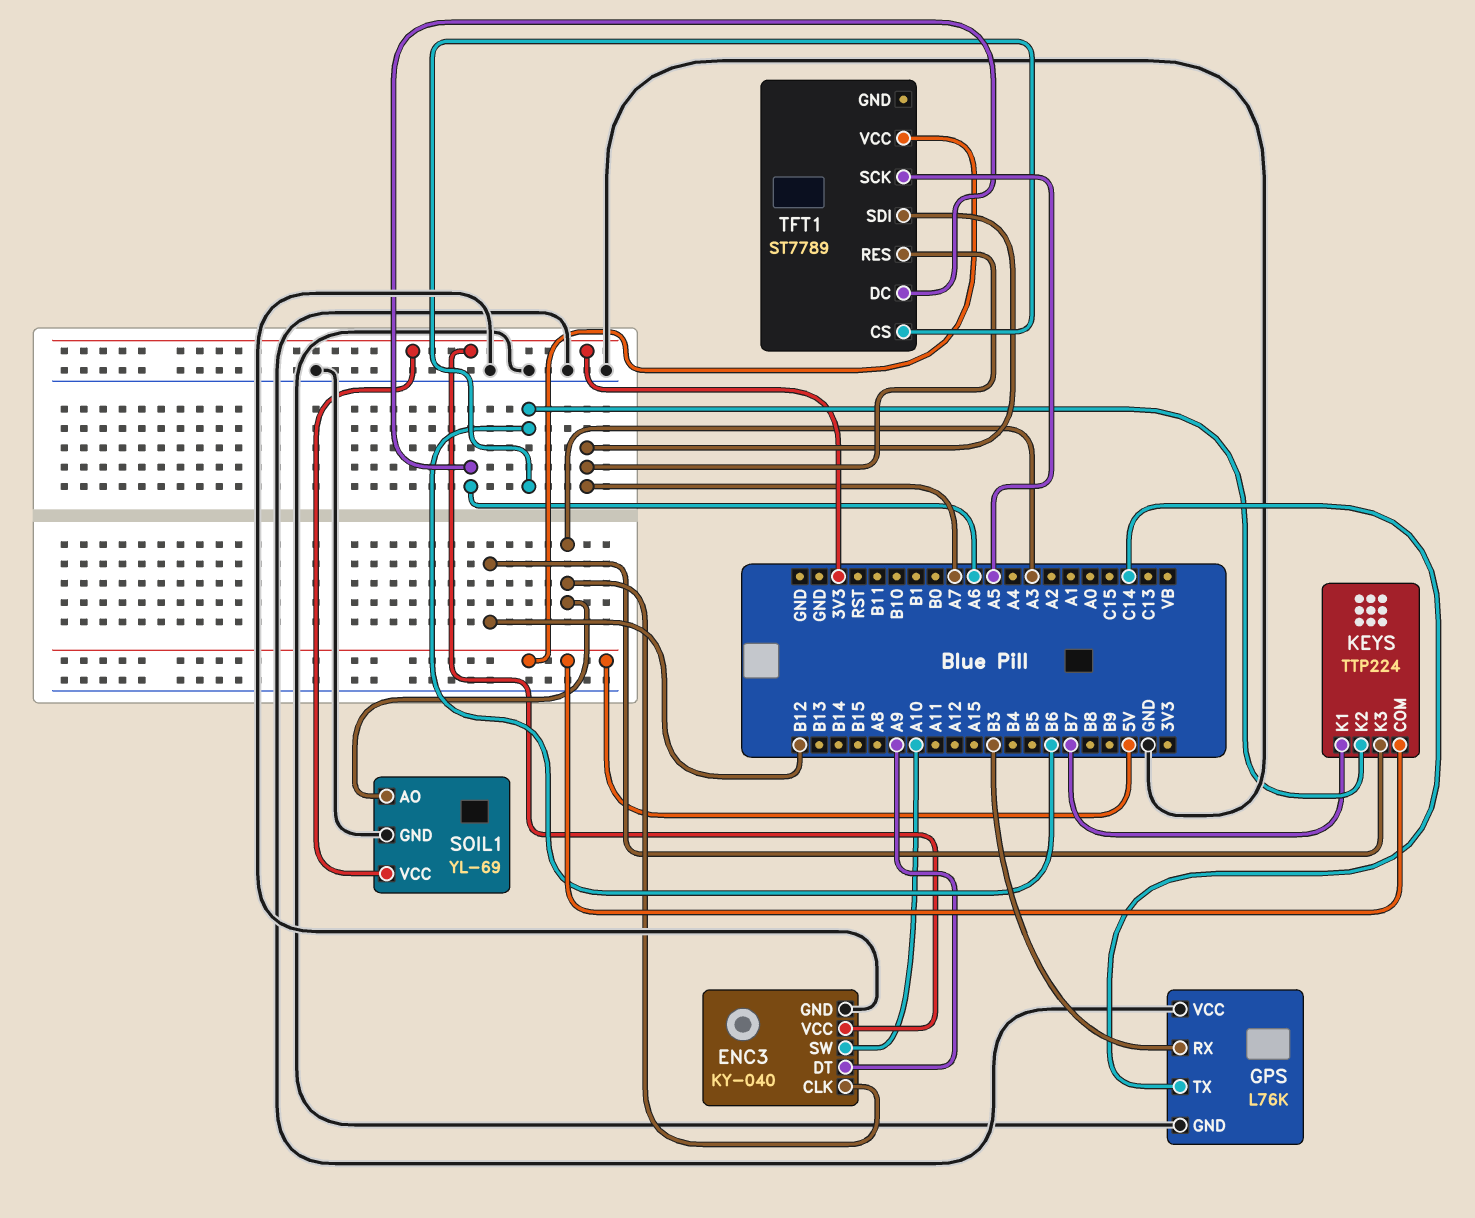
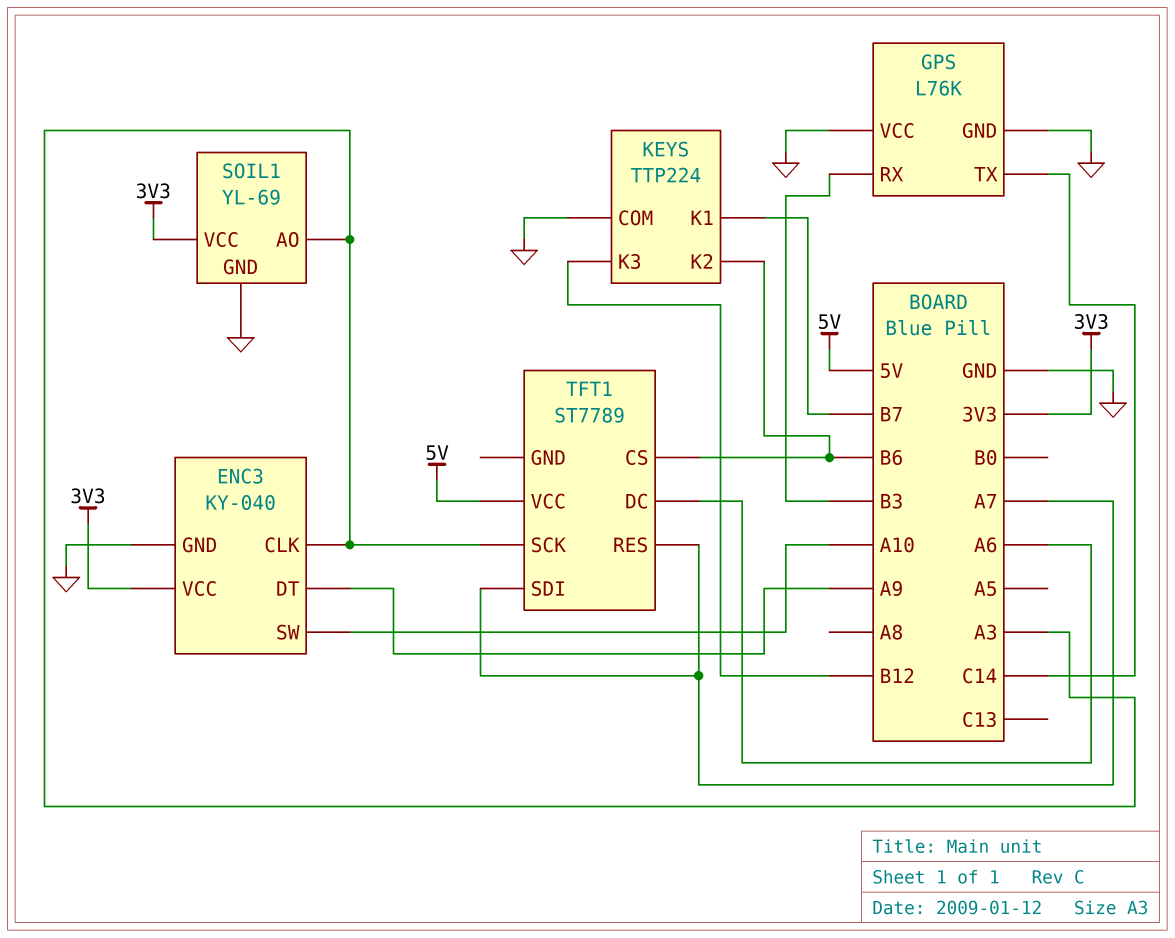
KEYS pin COM: 5V -> GND
TFT1 pin SCK: A5 -> A3

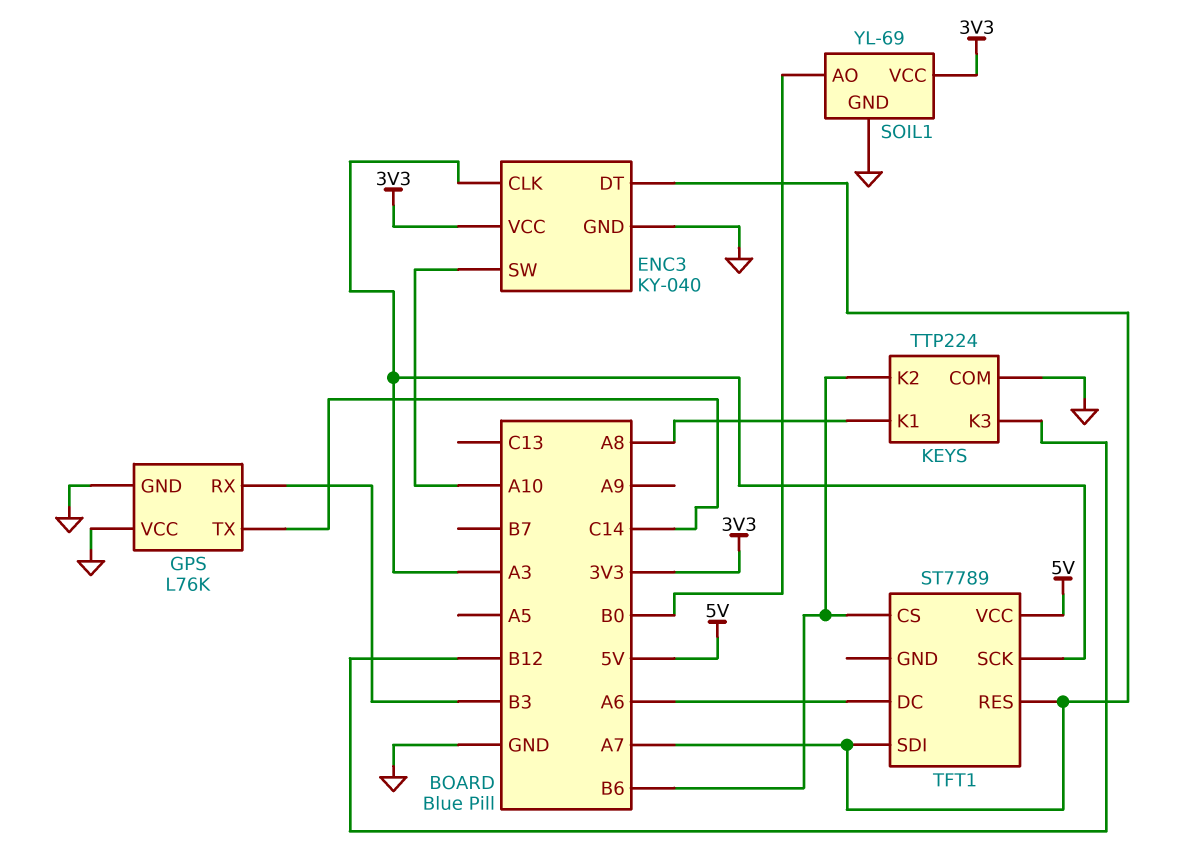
ENC3 pin DT: A9 -> A7
KEYS pin K1: B7 -> A8
SOIL1 pin AO: A3 -> B0

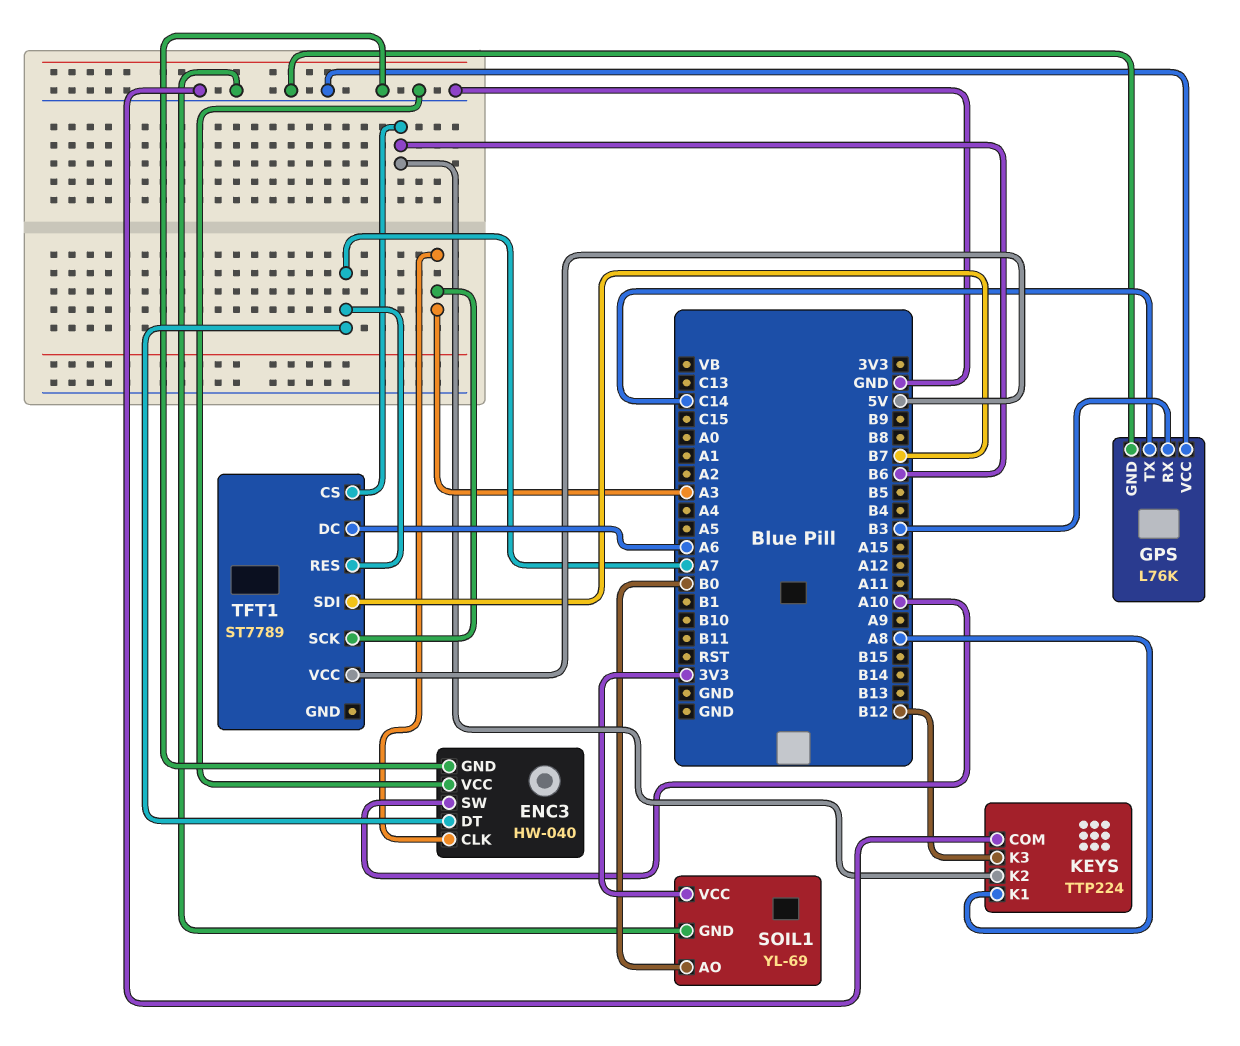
ENC3: KY-040 -> HW-040
ENC3 pin VCC: 3V3 -> GND
TFT1 pin SDI: A7 -> B7

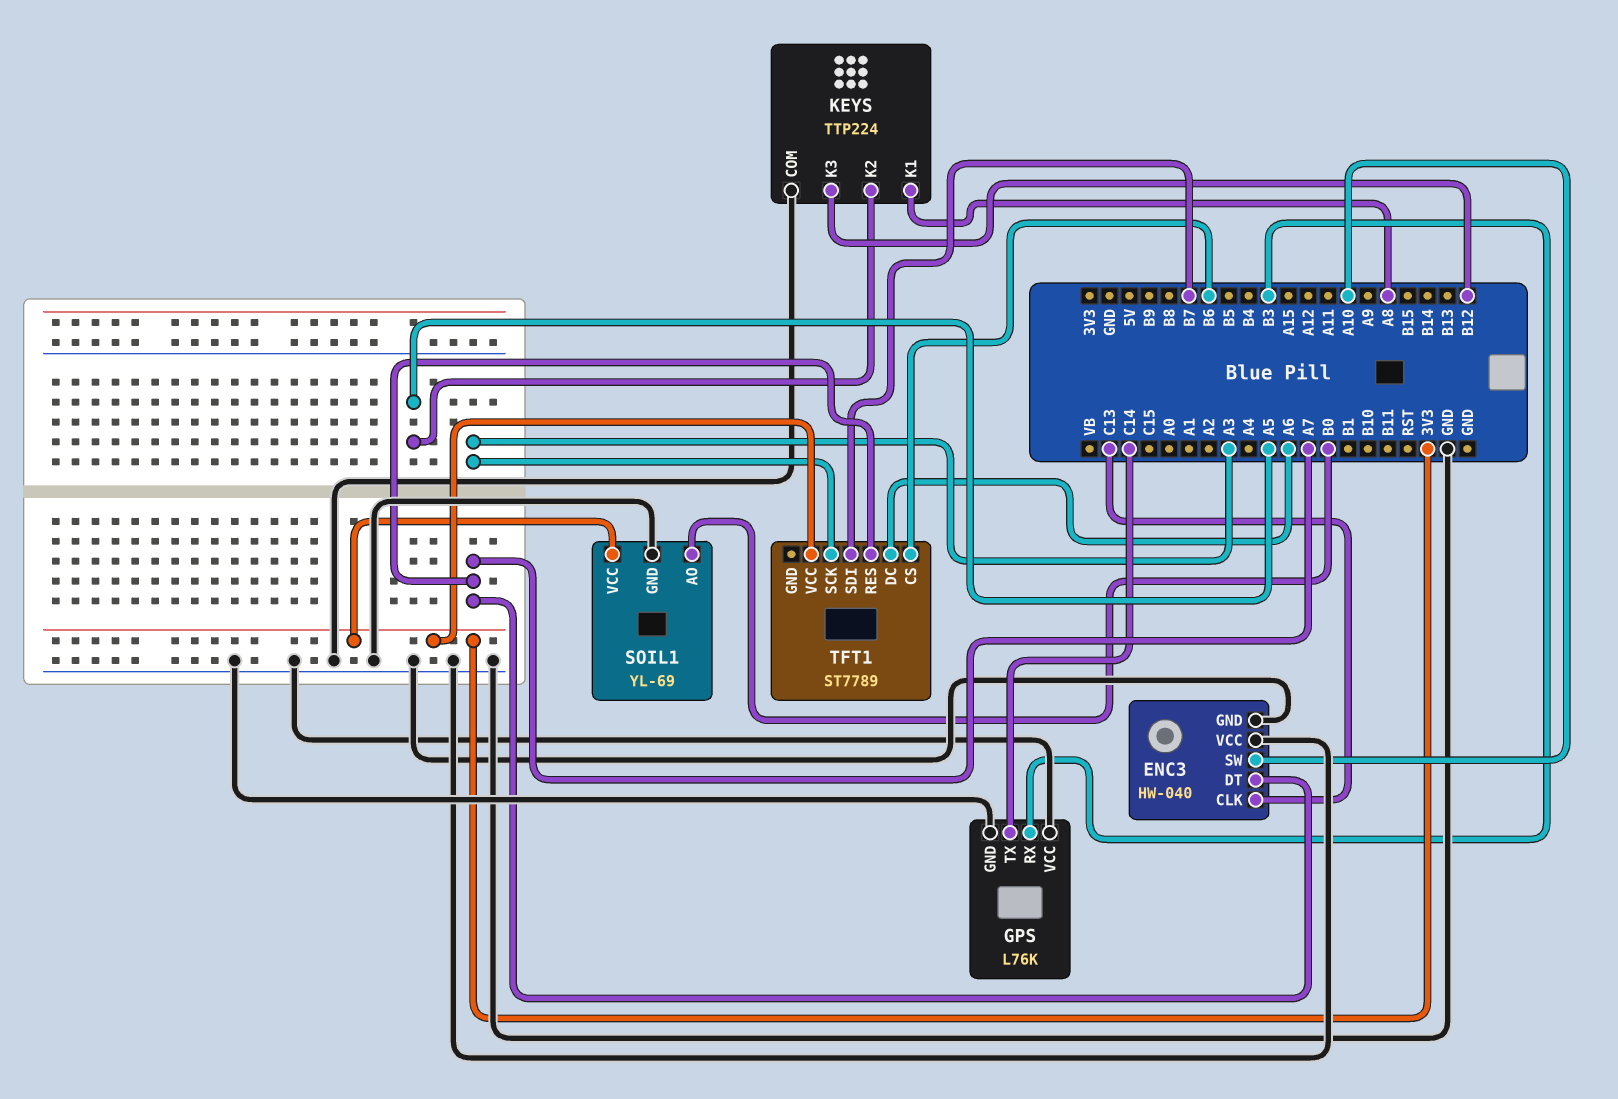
ENC3 pin CLK: A3 -> C13
KEYS pin K2: B6 -> A5
TFT1 pin VCC: 5V -> 3V3

